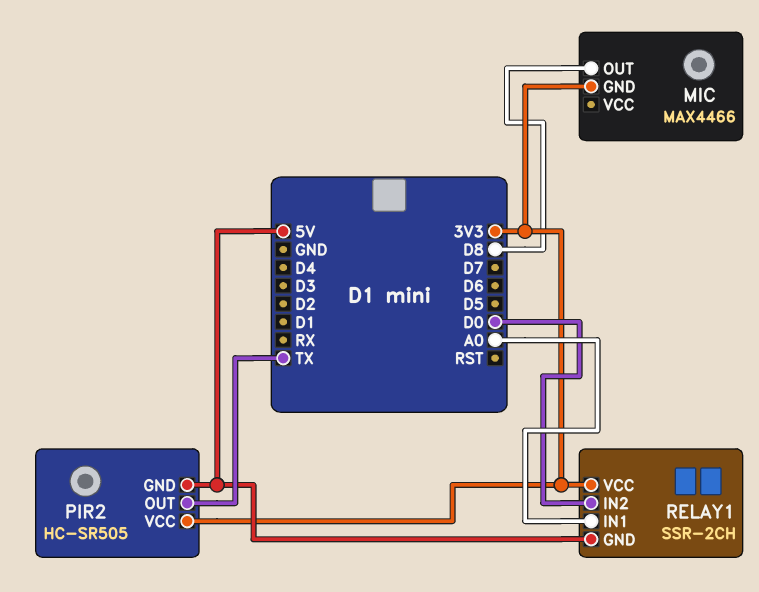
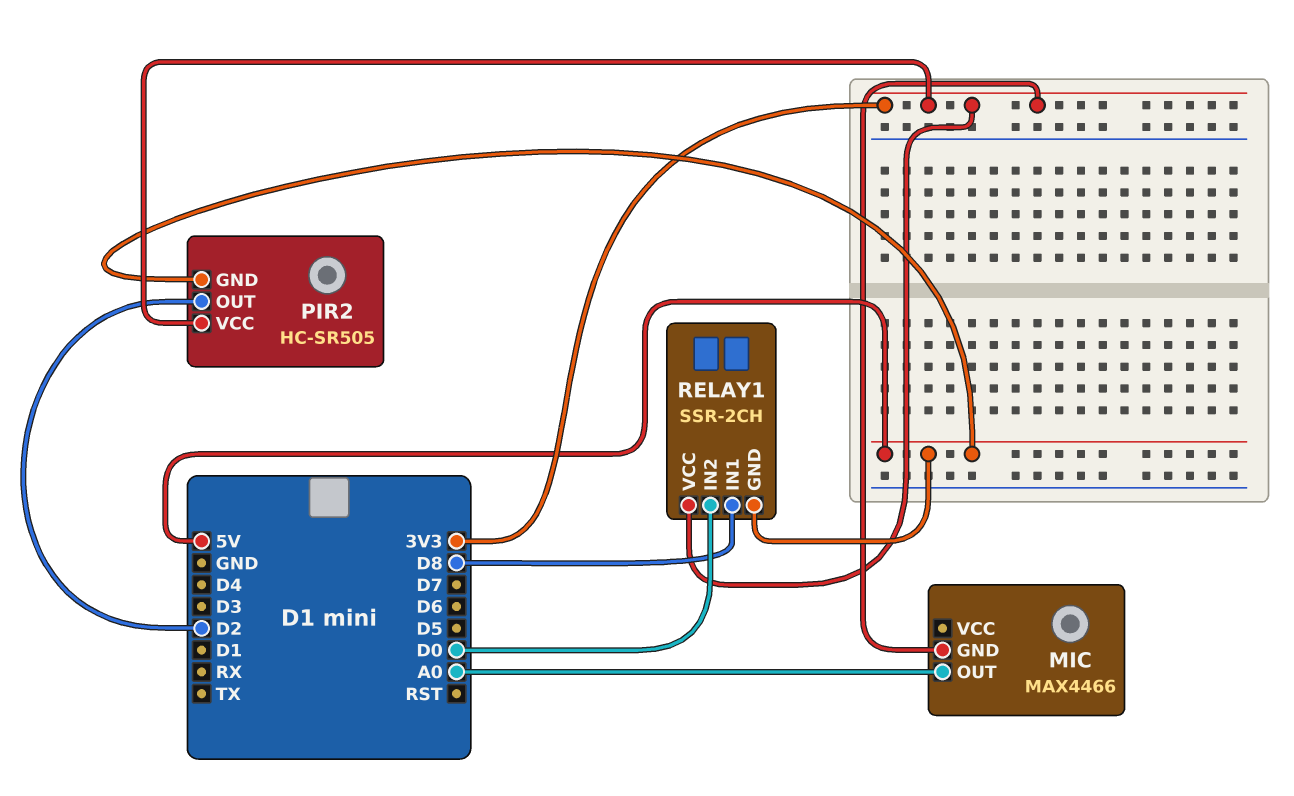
MIC pin OUT: D8 -> A0
PIR2 pin OUT: TX -> D2
RELAY1 pin IN1: A0 -> D8

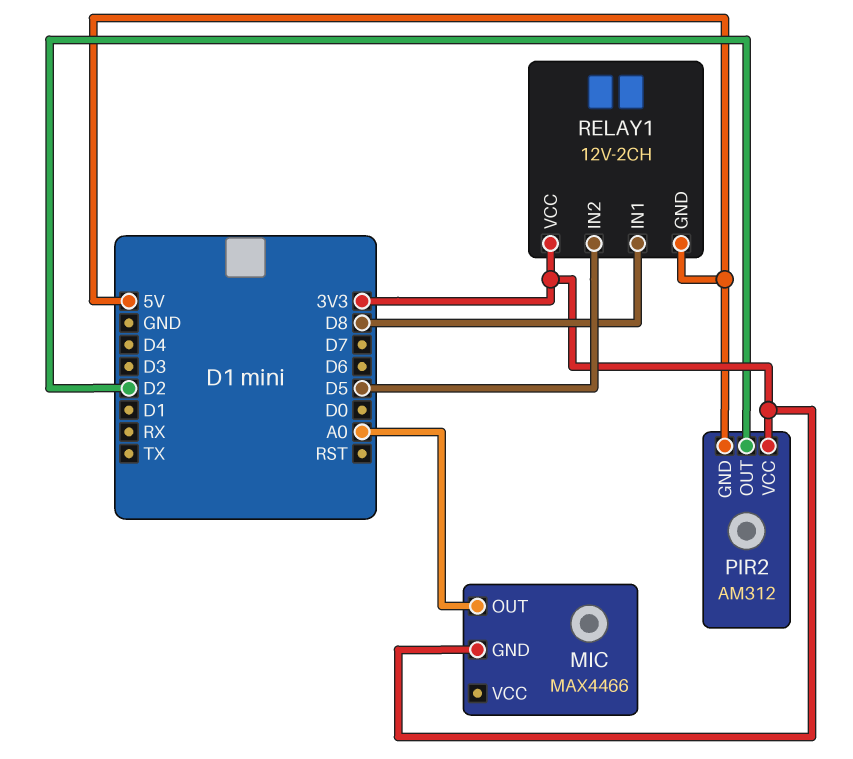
PIR2: HC-SR505 -> AM312
RELAY1: SSR-2CH -> 12V-2CH
RELAY1 pin IN2: D0 -> D5

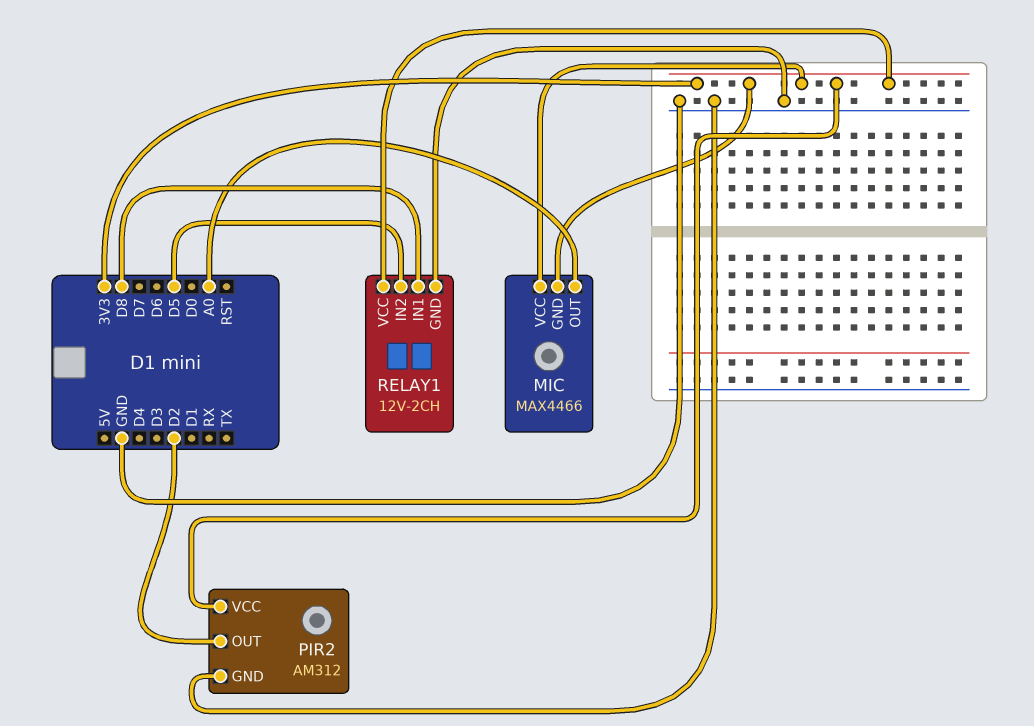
MIC pin VCC: none -> 3V3
PIR2 pin GND: 5V -> GND
RELAY1 pin GND: 5V -> GND

